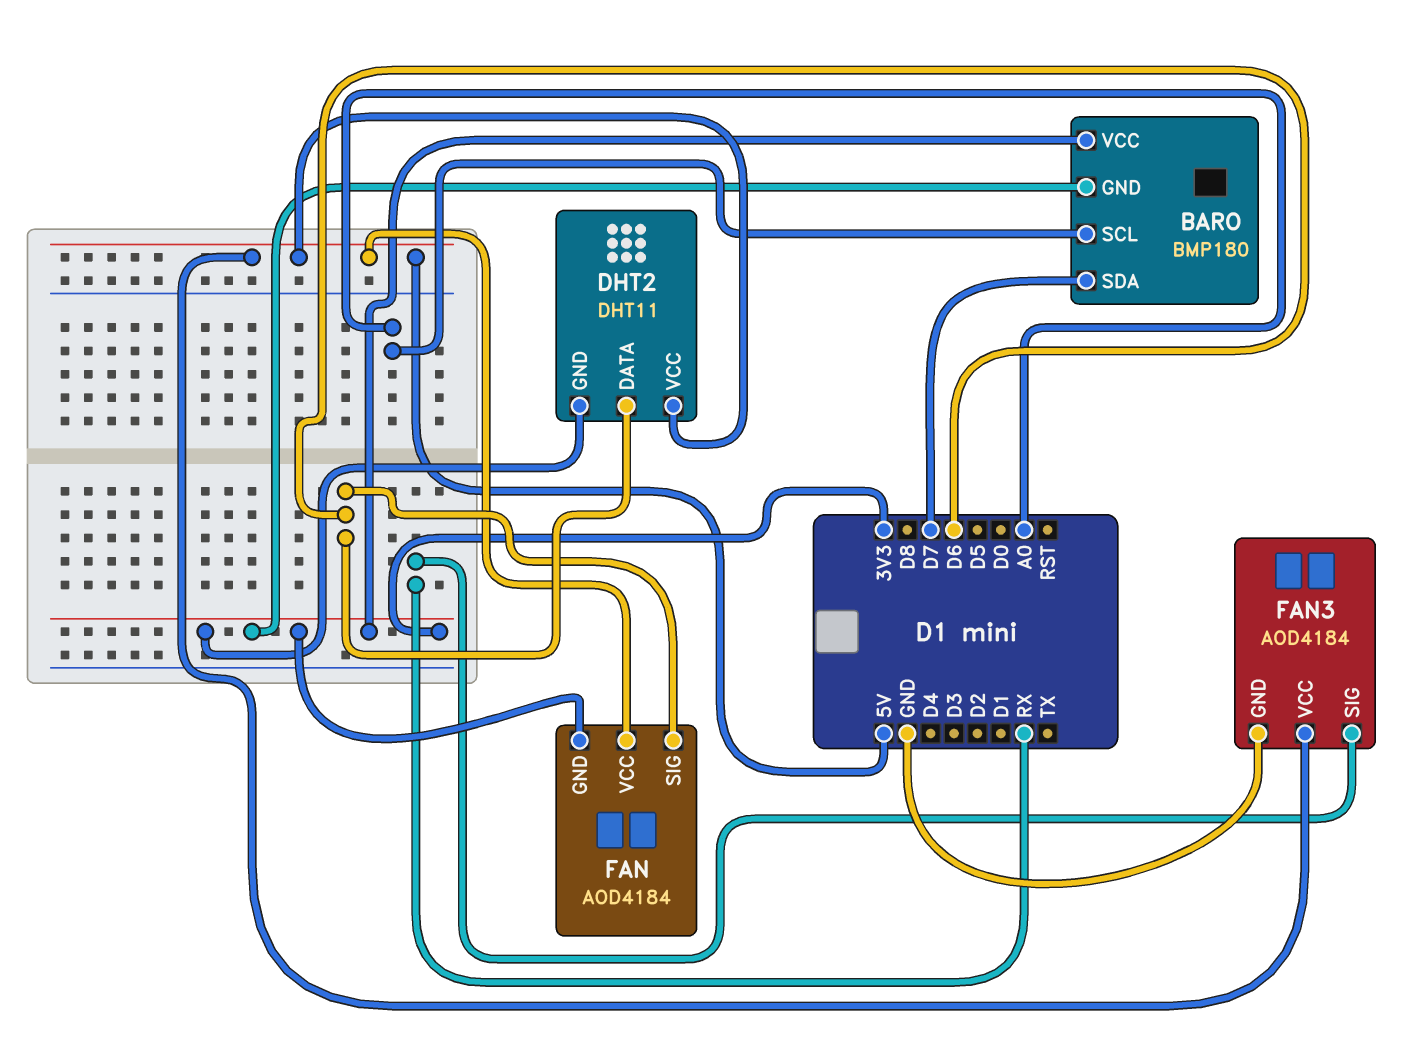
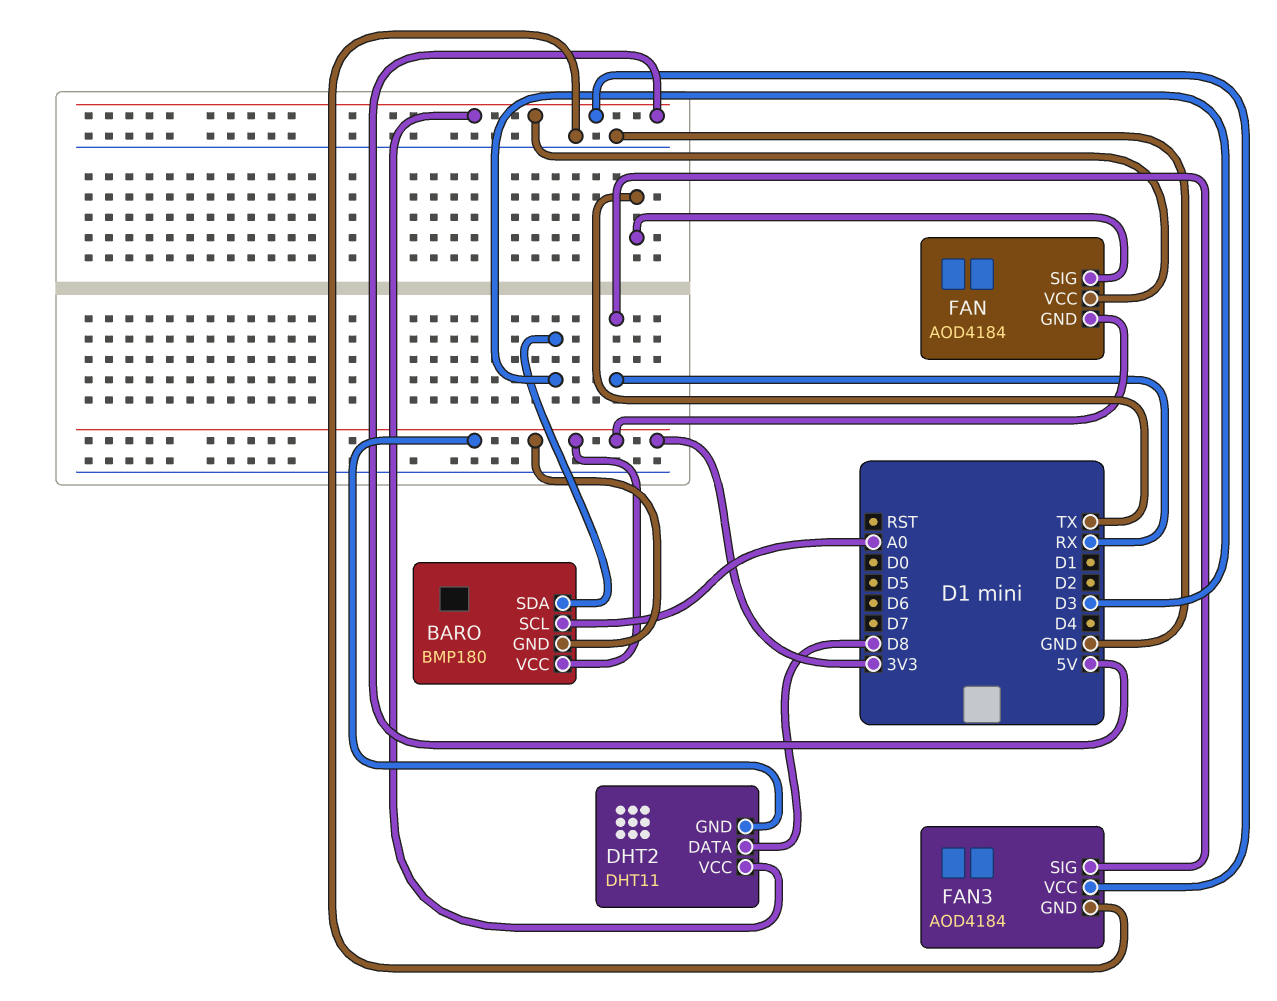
BARO pin SDA: D7 -> D3
DHT2 pin DATA: D6 -> D8
FAN pin SIG: D6 -> TX

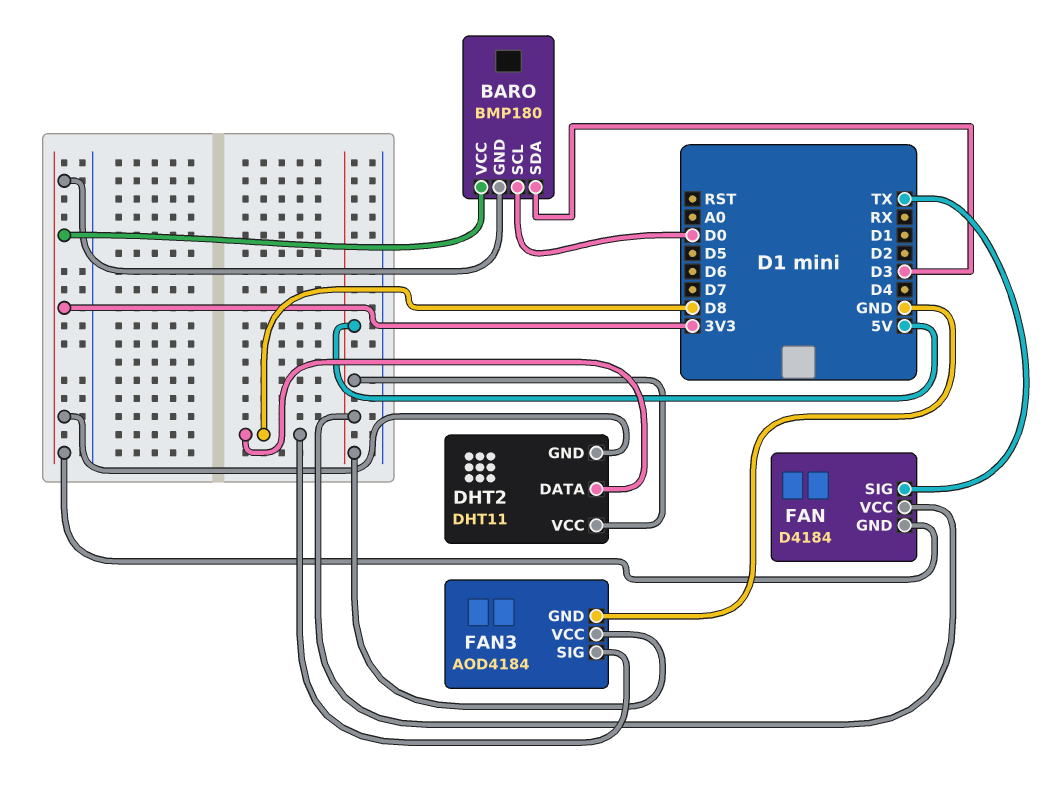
BARO pin SCL: A0 -> D0
FAN: AOD4184 -> D4184
FAN3 pin SIG: RX -> D8

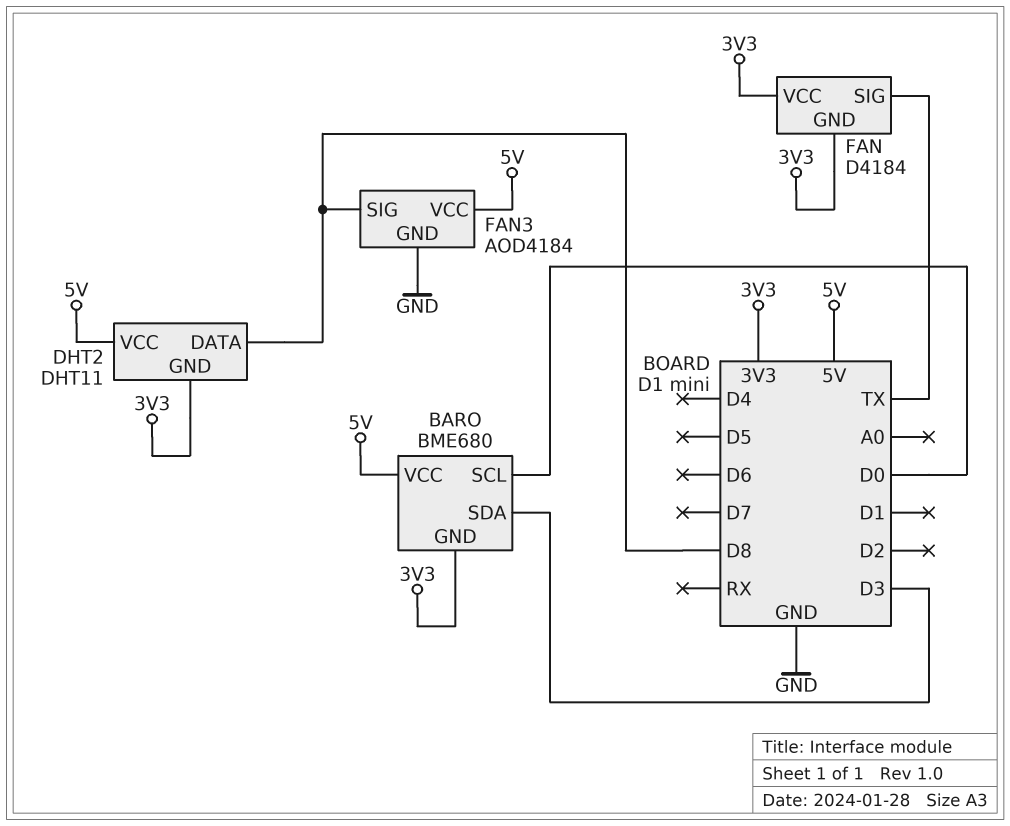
BARO: BMP180 -> BME680
BARO pin VCC: 3V3 -> 5V
FAN pin VCC: 5V -> 3V3

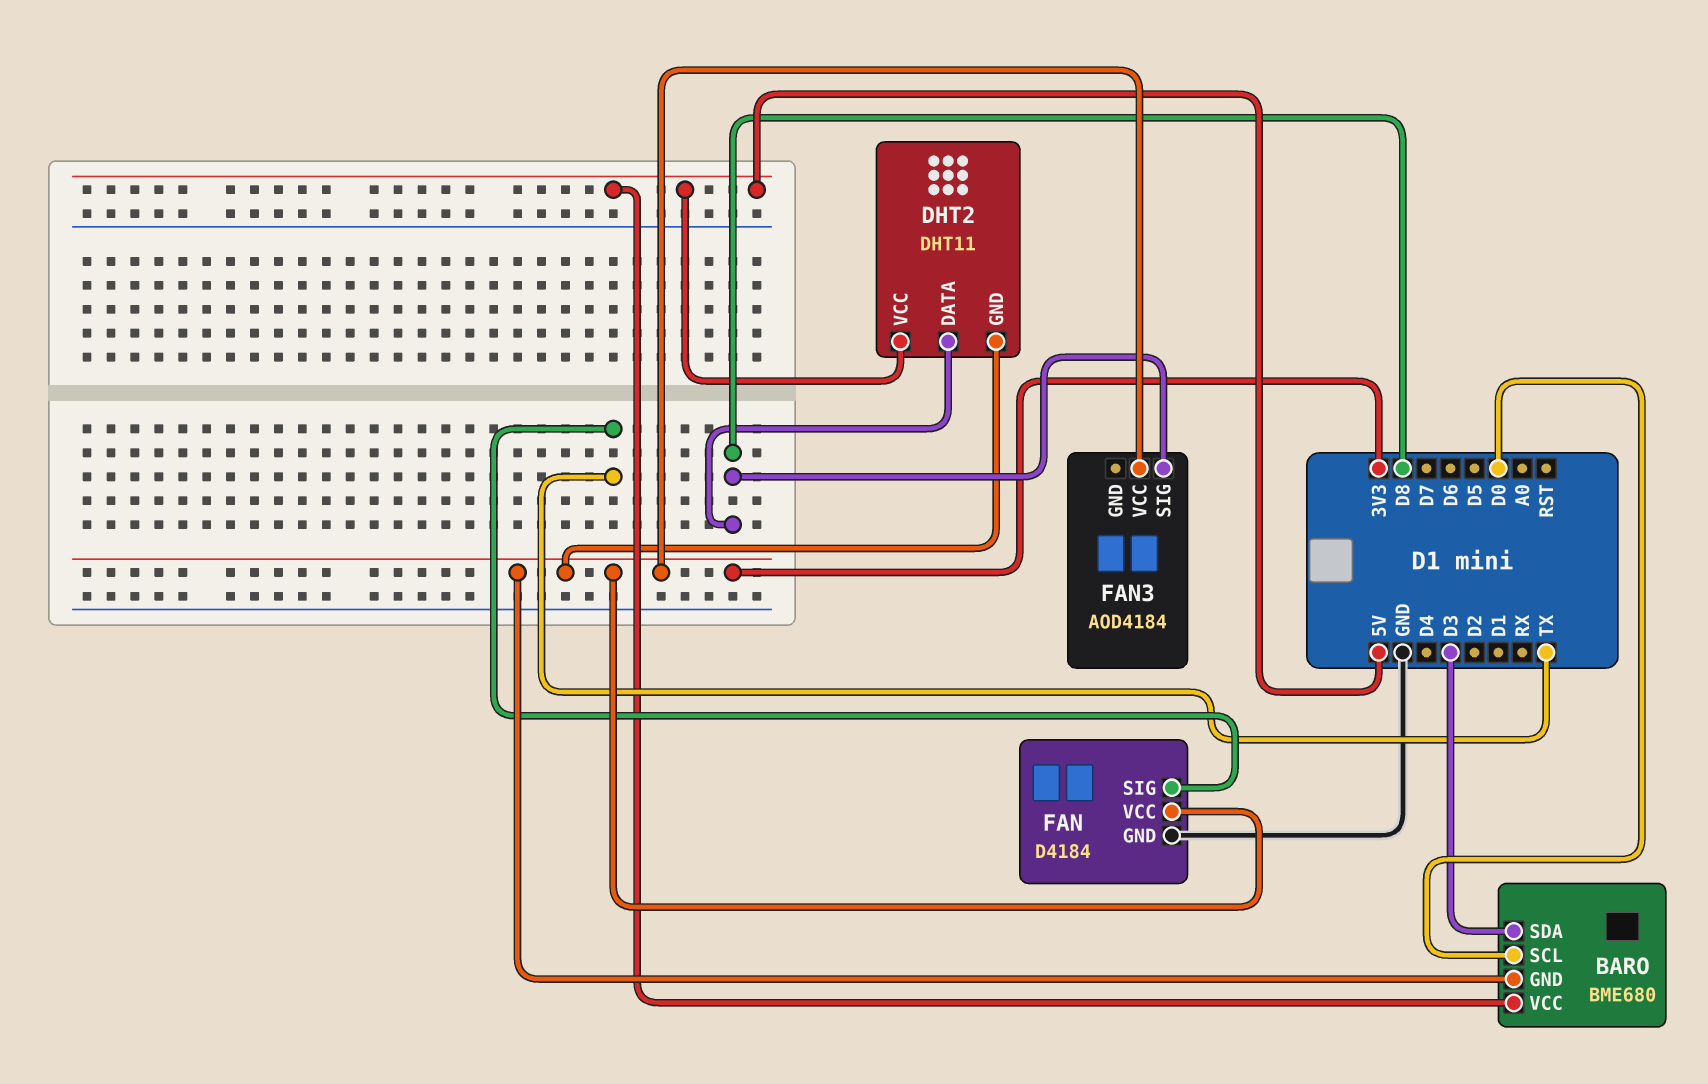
FAN pin GND: 3V3 -> GND
FAN3 pin GND: GND -> none
FAN3 pin VCC: 5V -> 3V3

